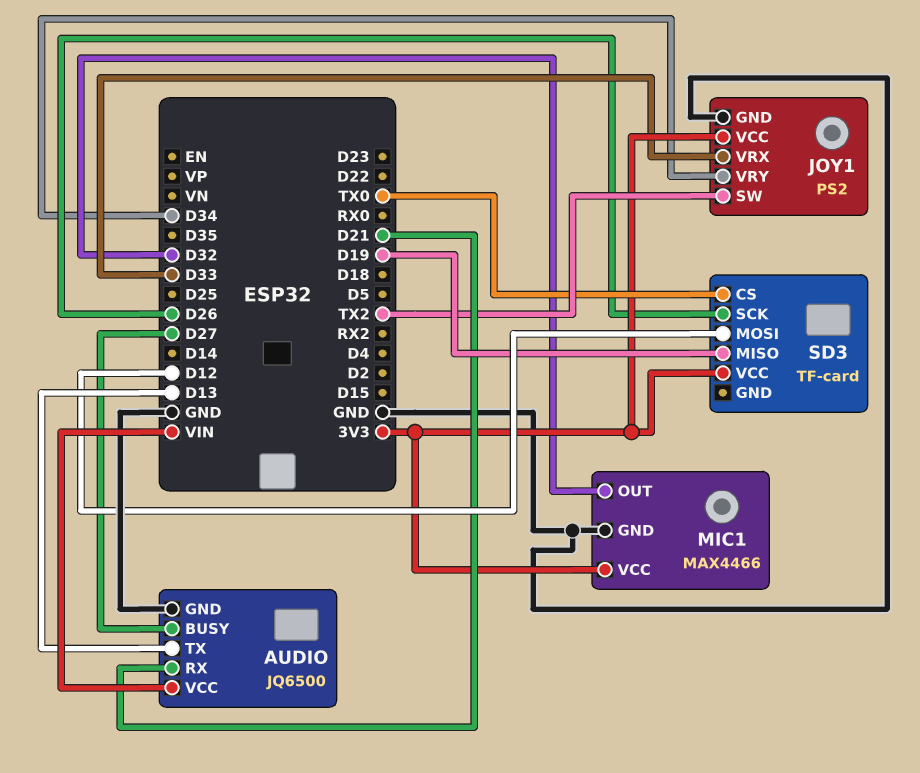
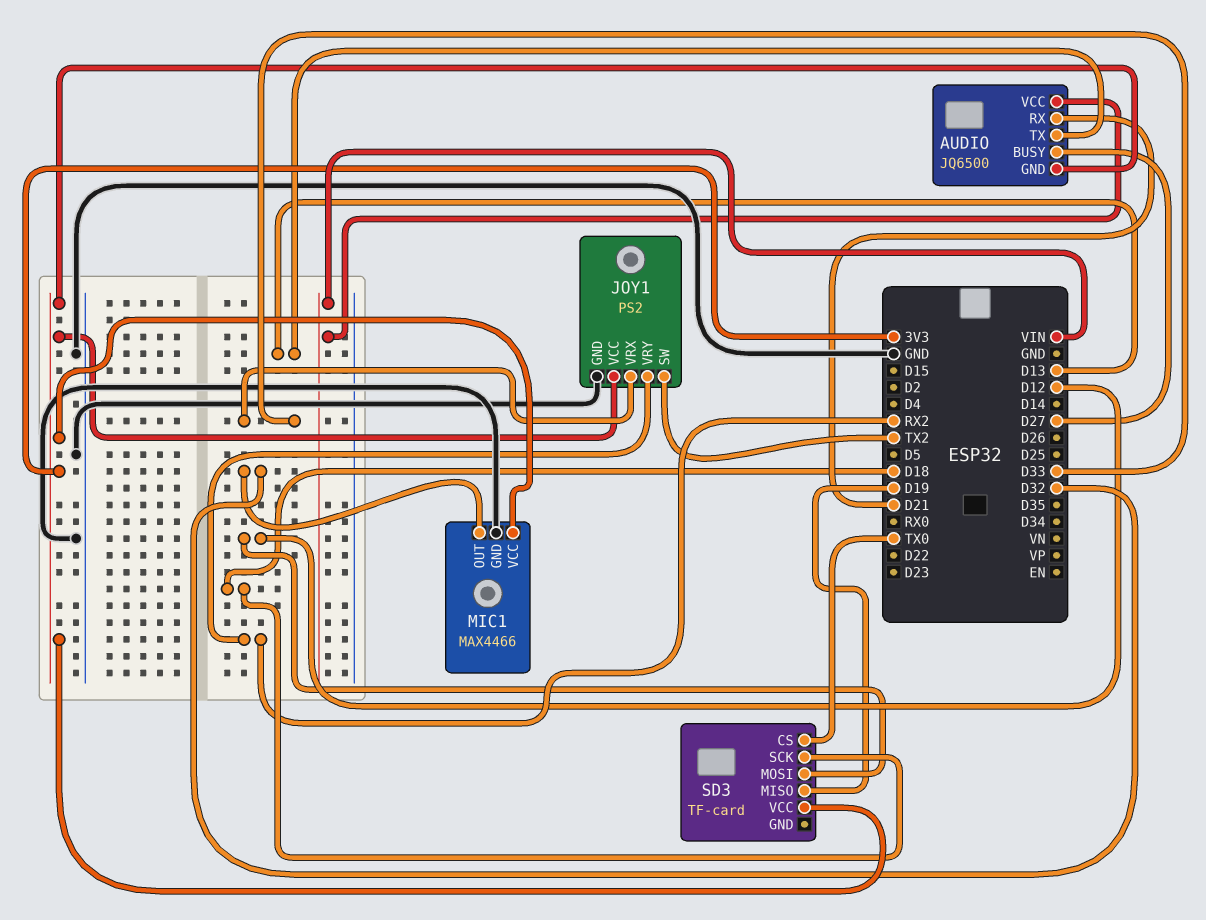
AUDIO pin GND: GND -> 3V3
JOY1 pin VRY: D34 -> RX2
SD3 pin SCK: D26 -> D18

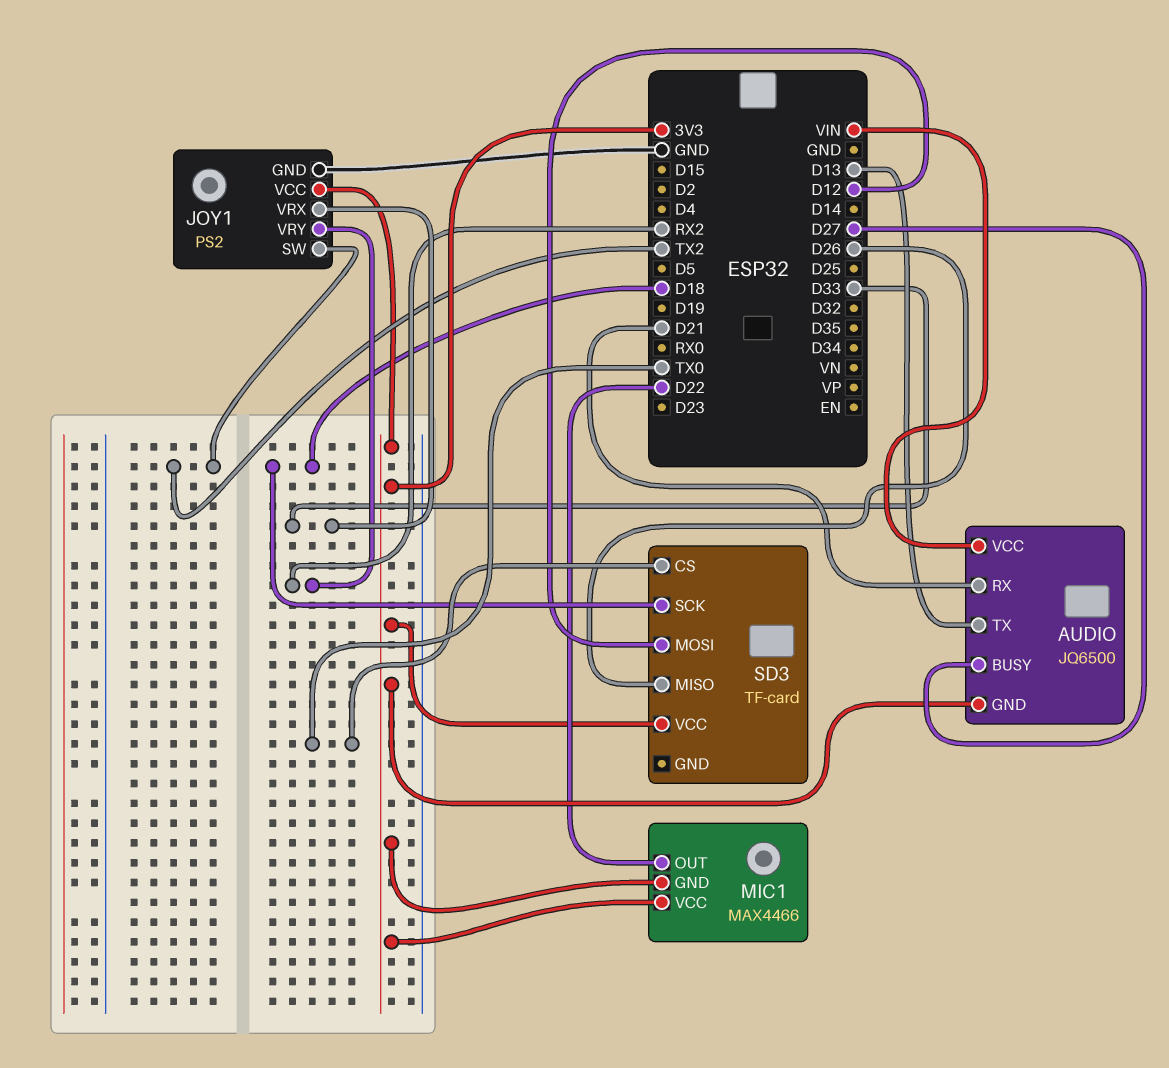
MIC1 pin GND: GND -> 3V3
MIC1 pin OUT: D32 -> D22
SD3 pin MISO: D19 -> D26

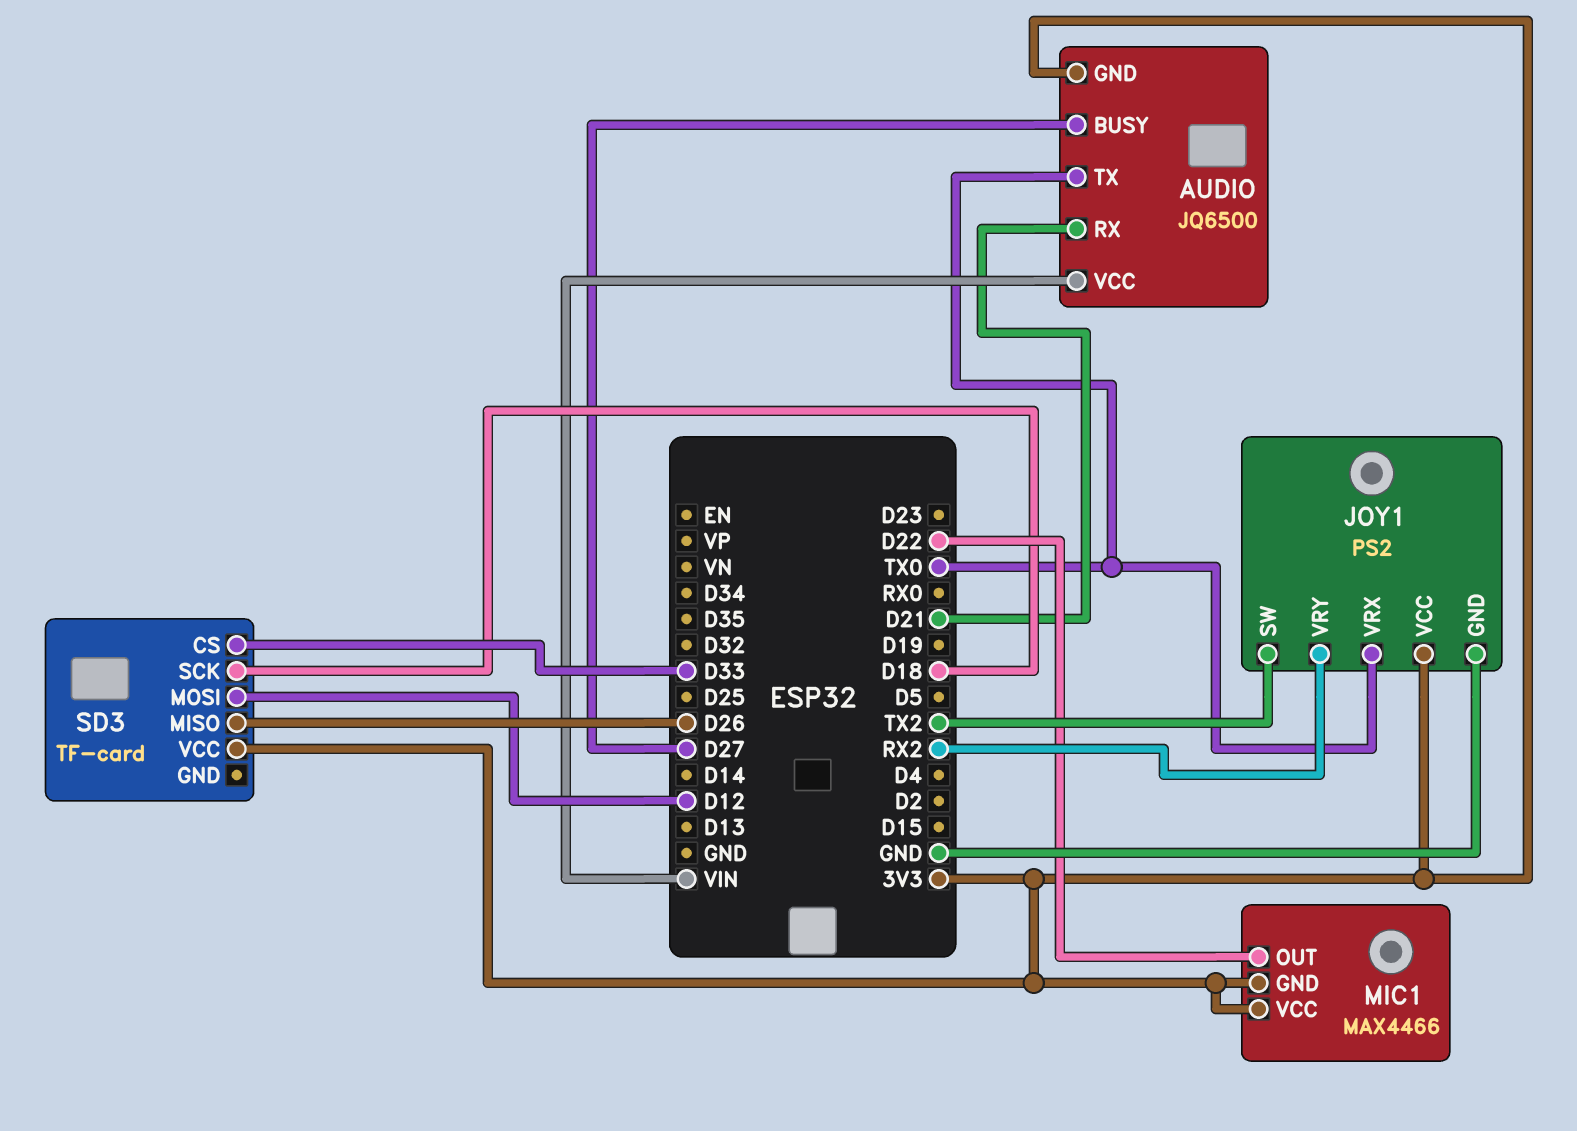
AUDIO pin TX: D13 -> TX0
JOY1 pin VRX: D33 -> TX0
SD3 pin CS: TX0 -> D33

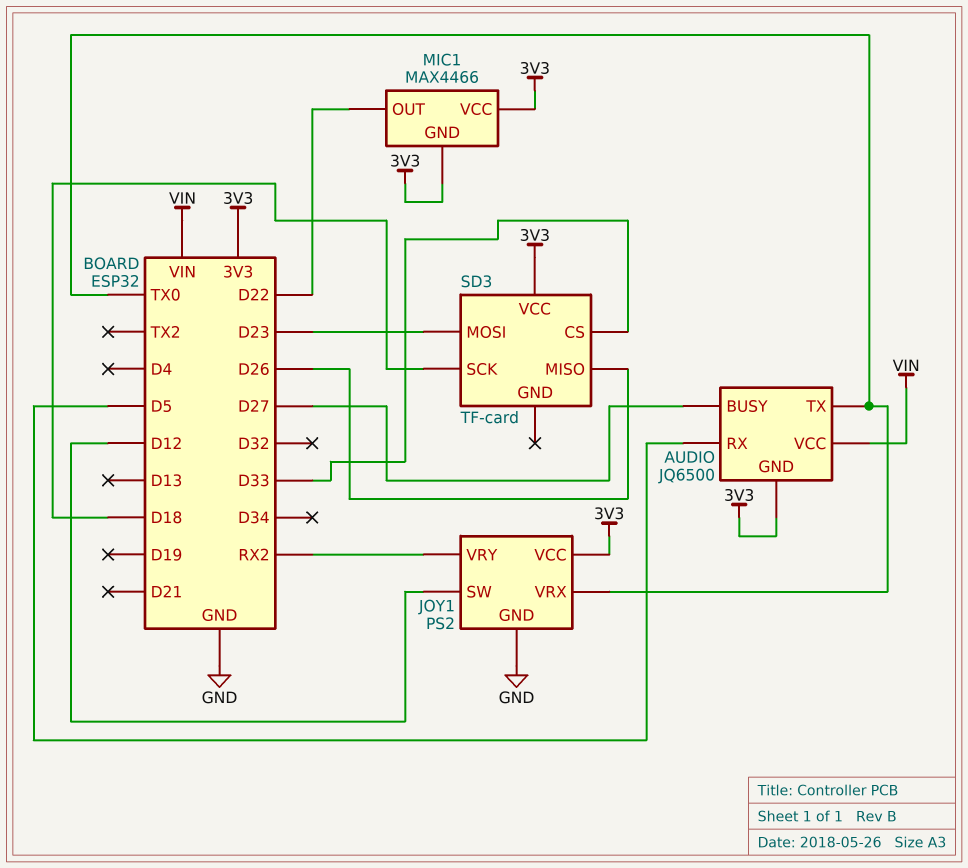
AUDIO pin RX: D21 -> D5
JOY1 pin SW: TX2 -> D12
SD3 pin MOSI: D12 -> D23

